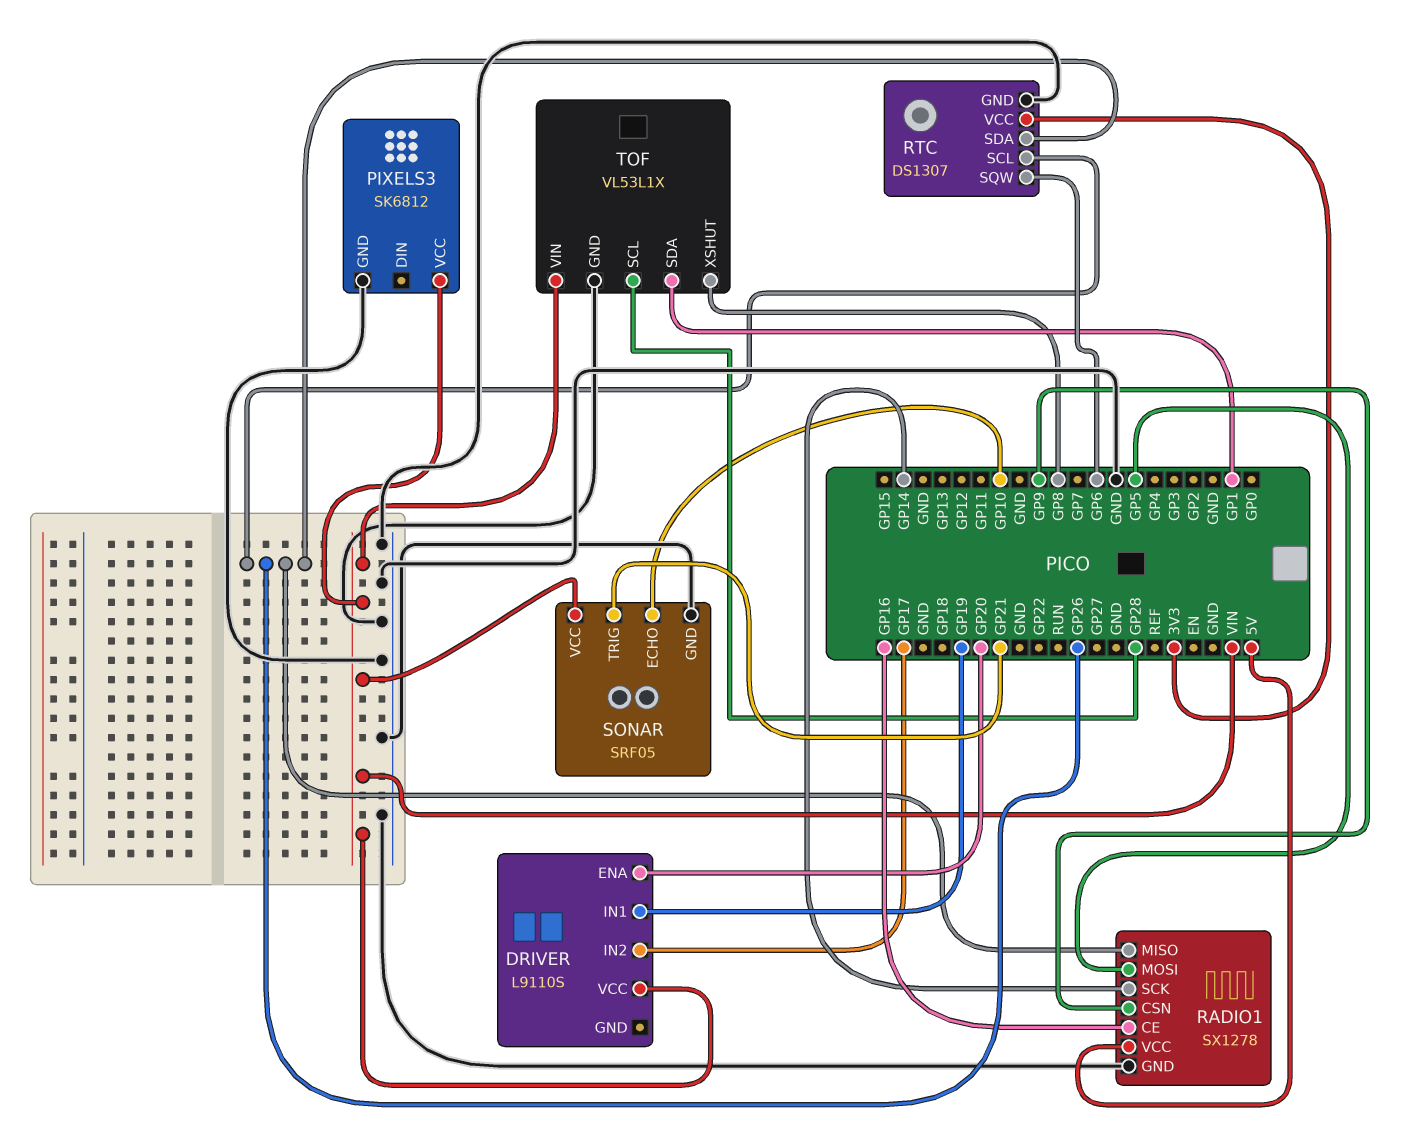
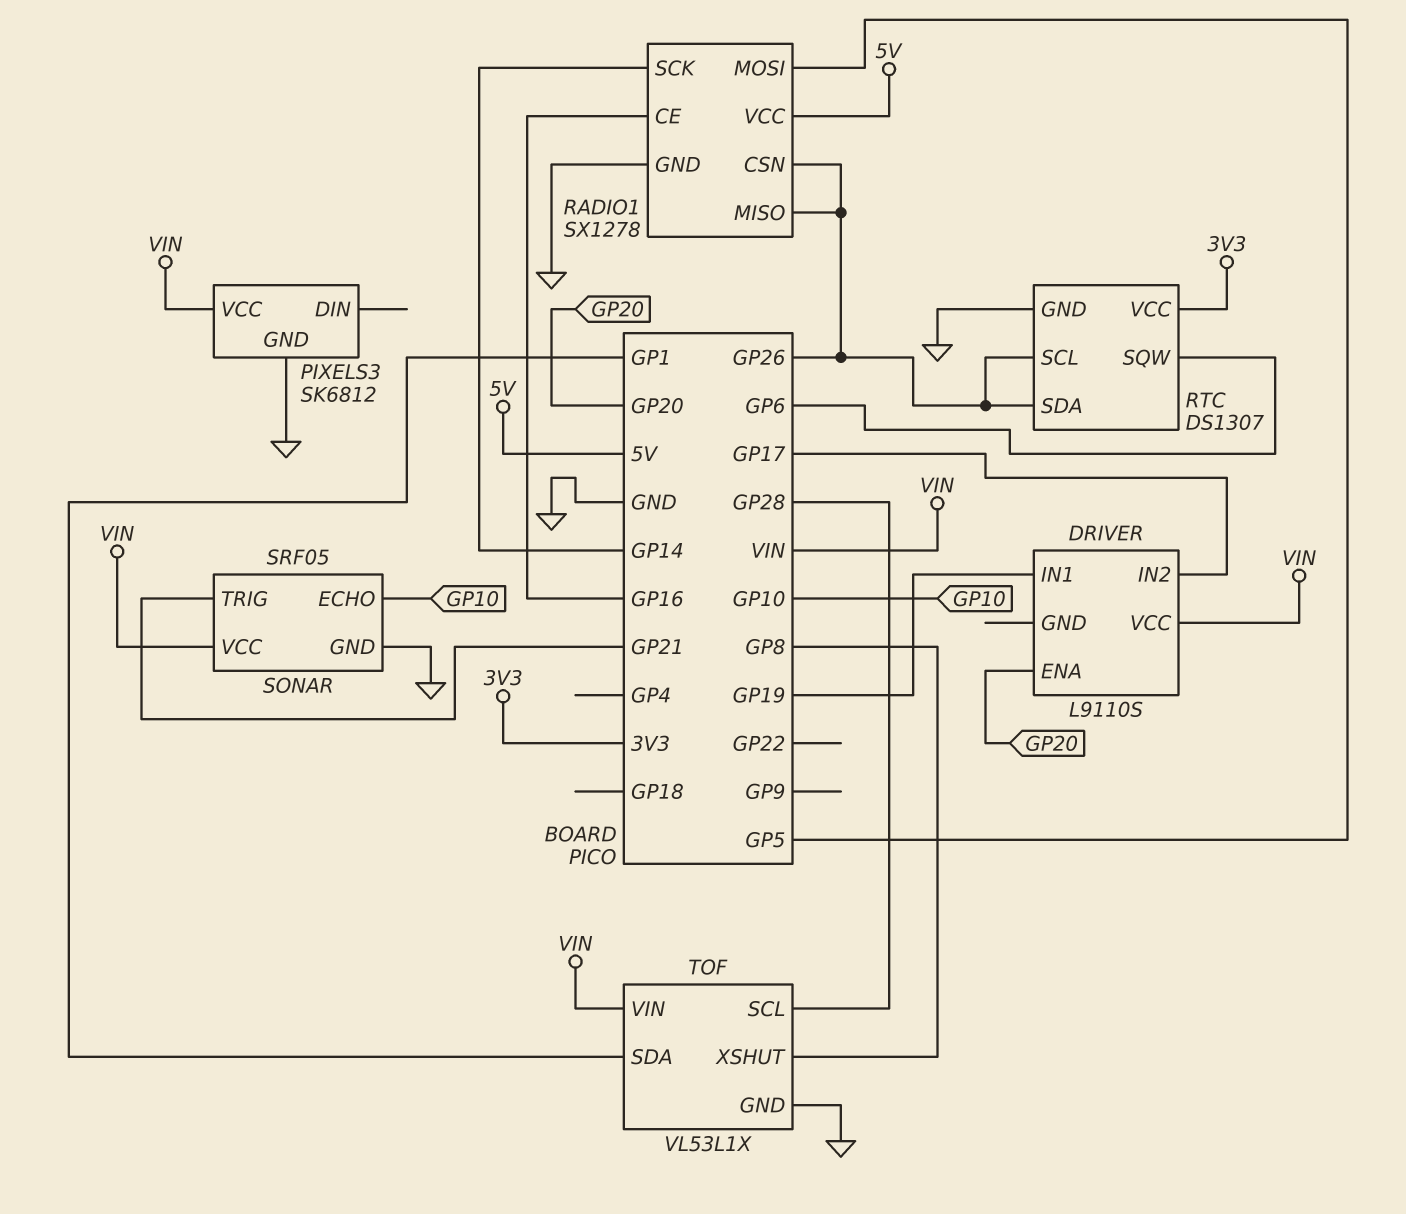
RADIO1 pin CSN: GP9 -> GP26

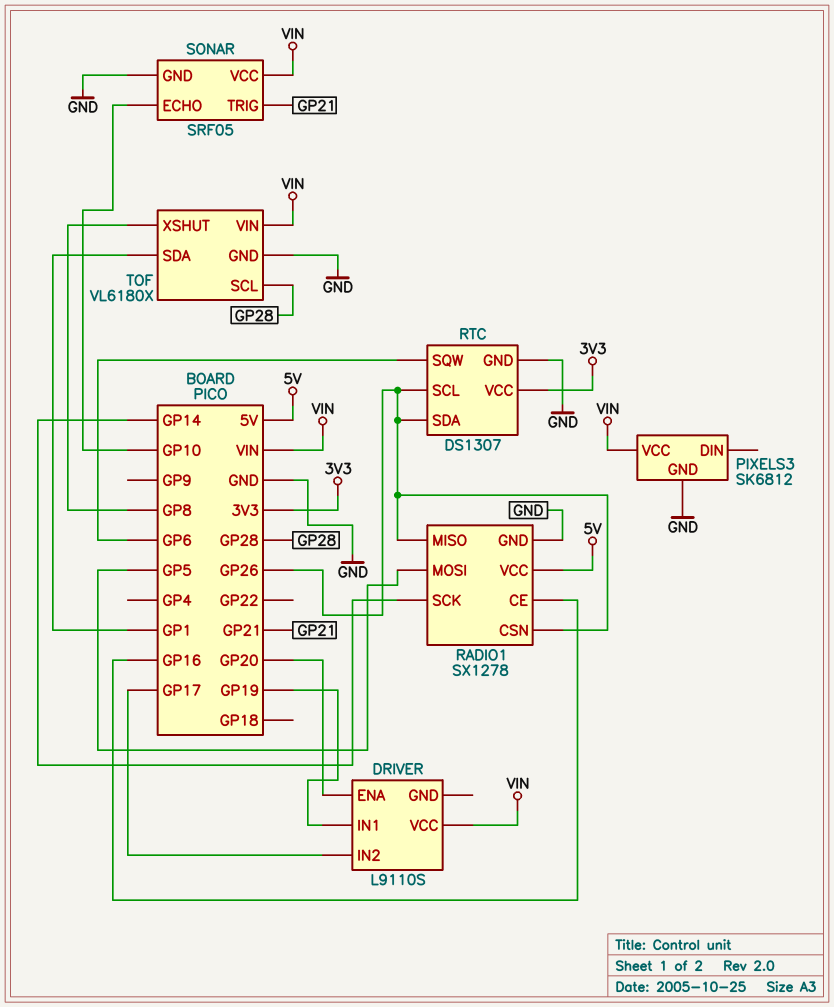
TOF: VL53L1X -> VL6180X

